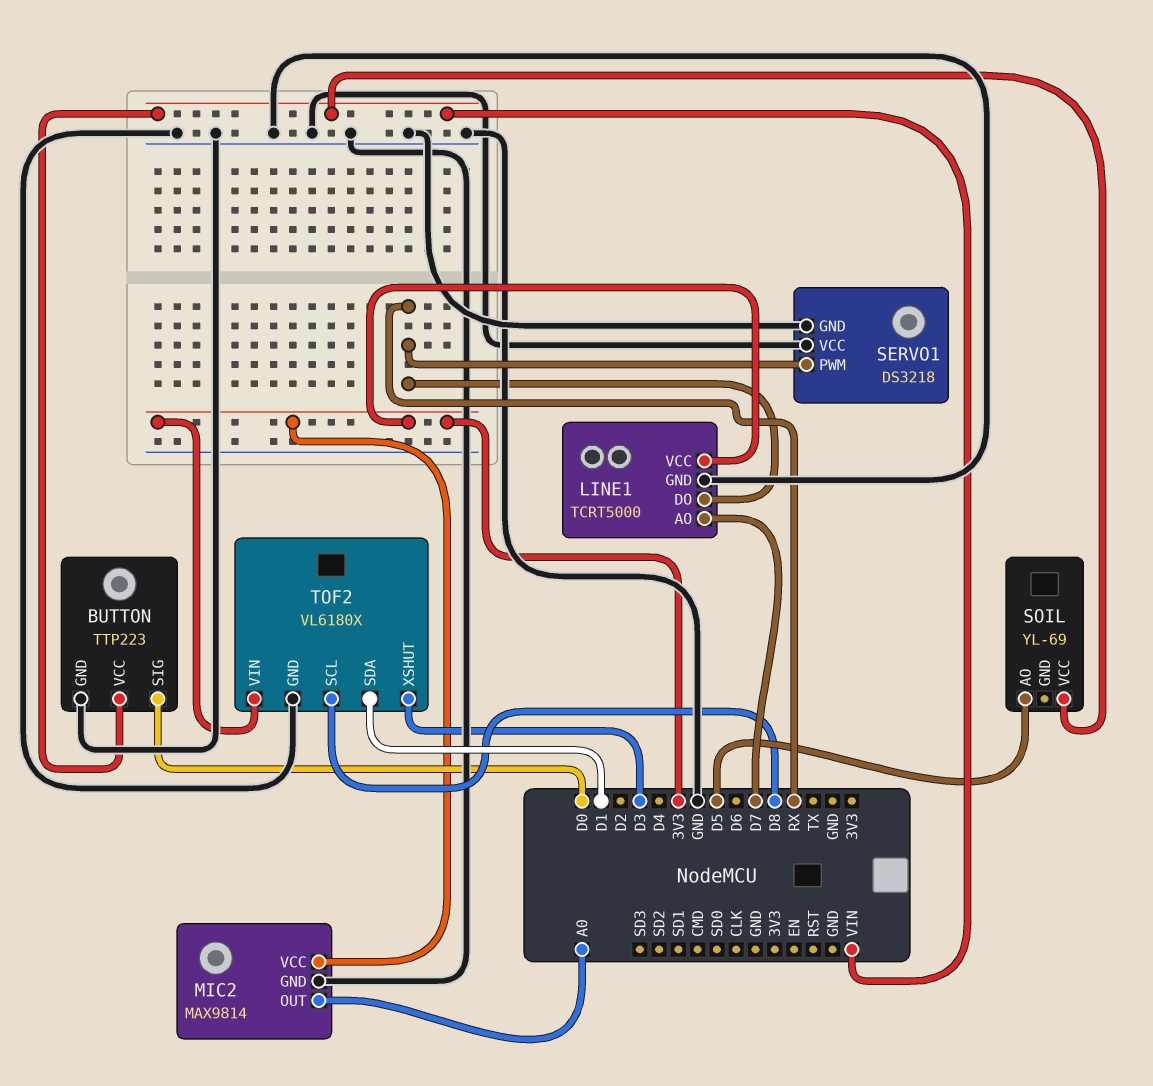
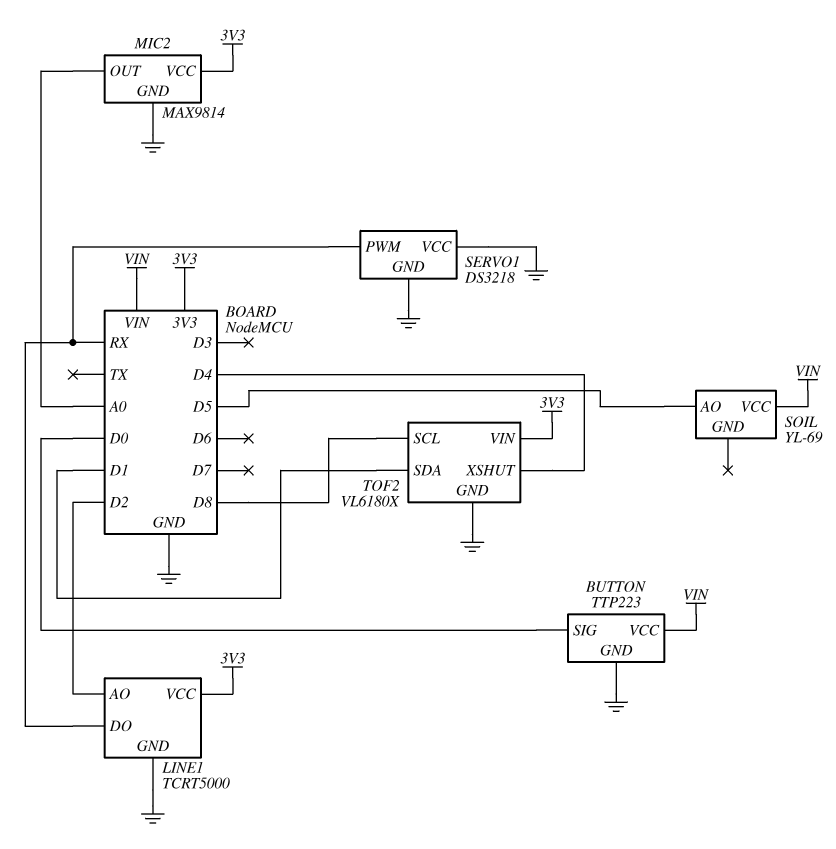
LINE1 pin AO: D7 -> D2
TOF2 pin XSHUT: D3 -> D4

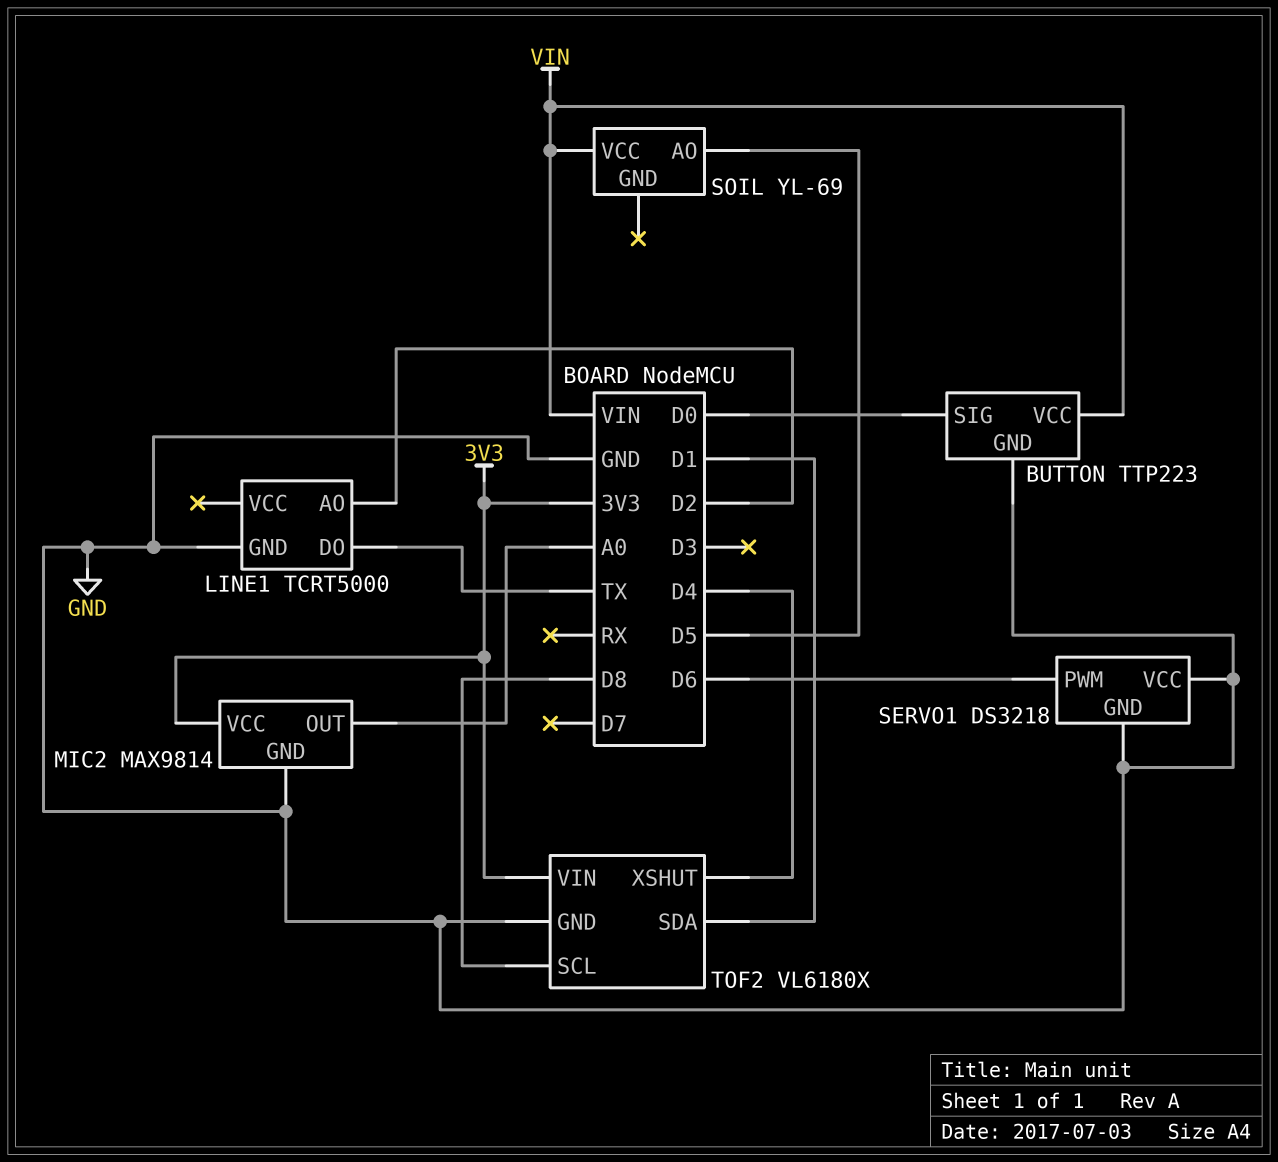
LINE1 pin DO: RX -> TX
LINE1 pin VCC: 3V3 -> none
SERVO1 pin PWM: RX -> D6

